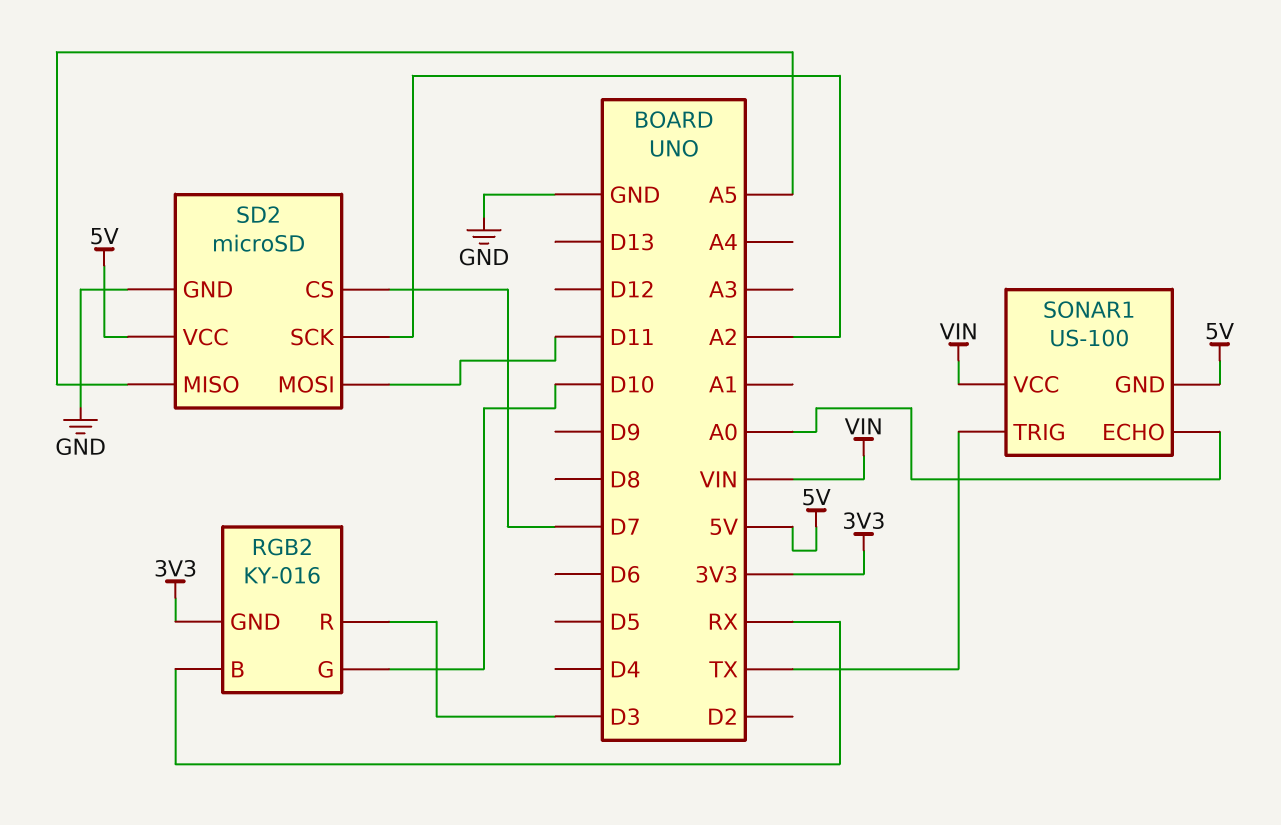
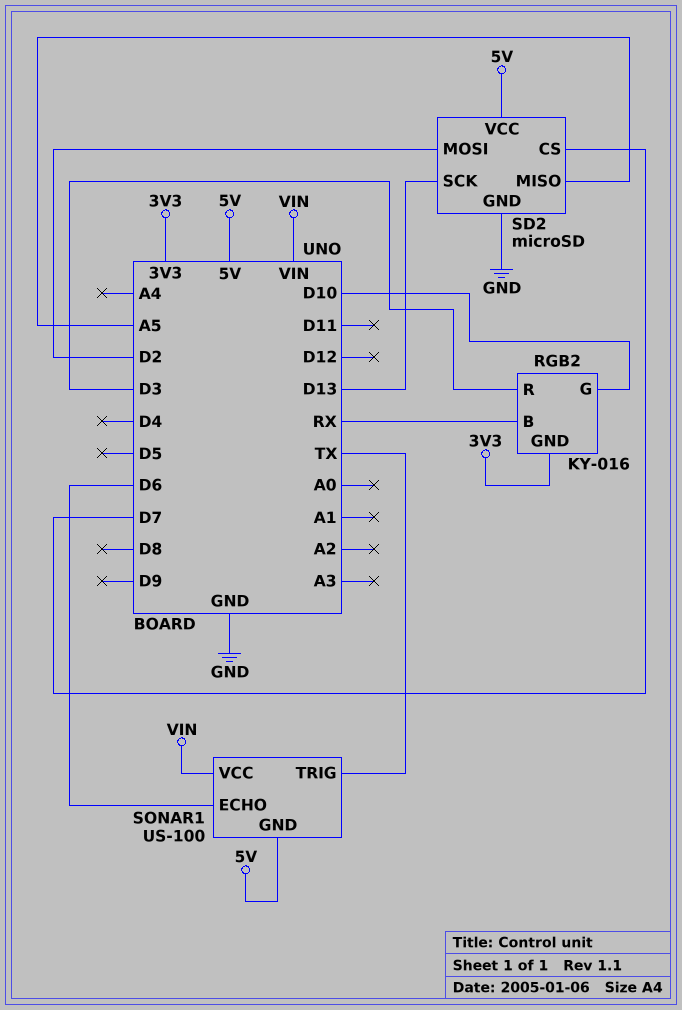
SD2 pin MOSI: D11 -> D2
SD2 pin SCK: A2 -> D13
SONAR1 pin ECHO: A0 -> D6

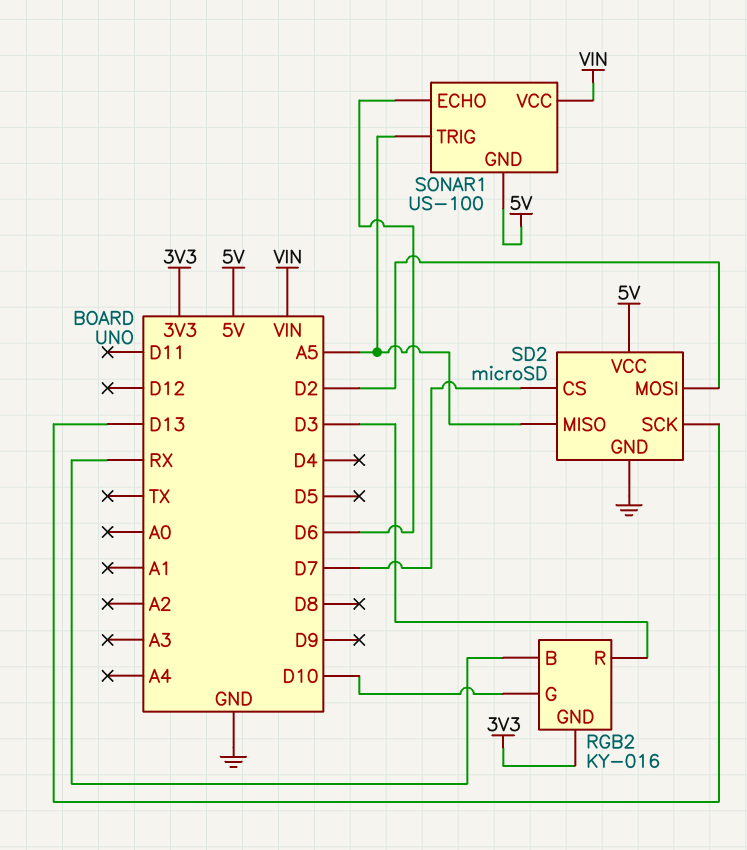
SONAR1 pin TRIG: TX -> A5

